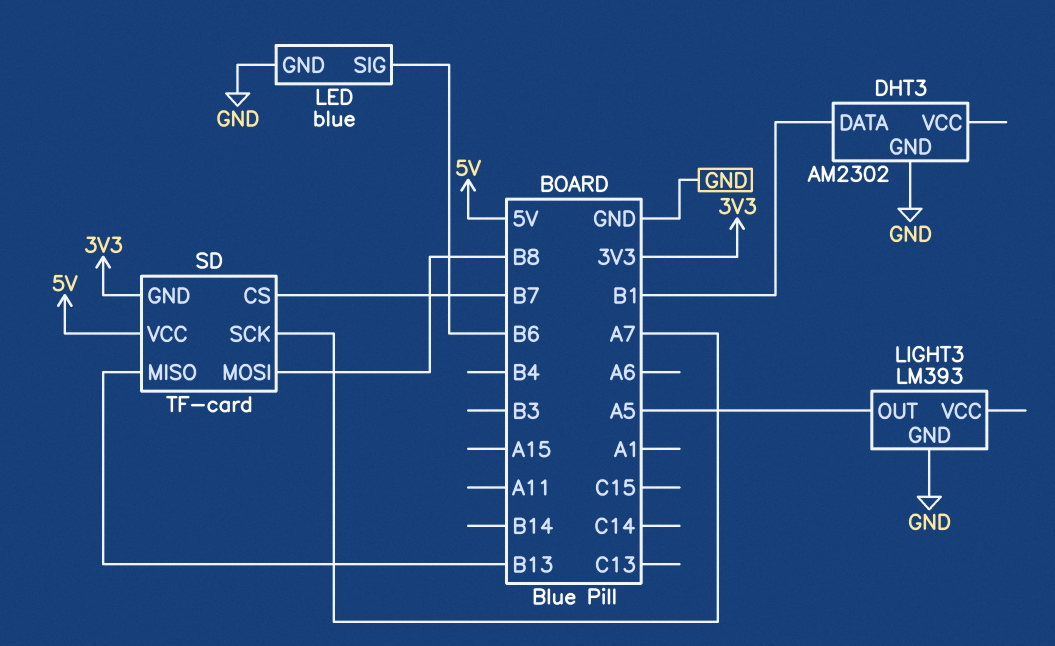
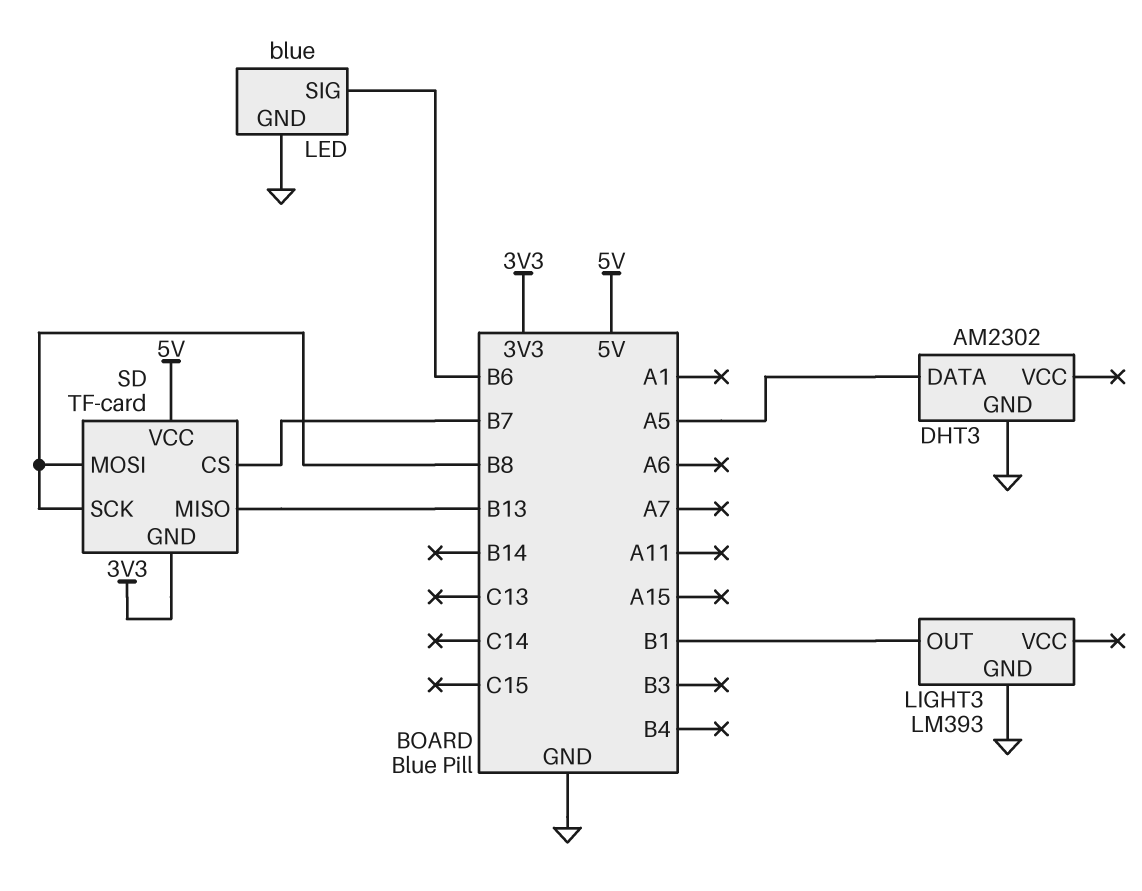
DHT3 pin DATA: B1 -> A5
LIGHT3 pin OUT: A5 -> B1
SD pin SCK: A7 -> B8

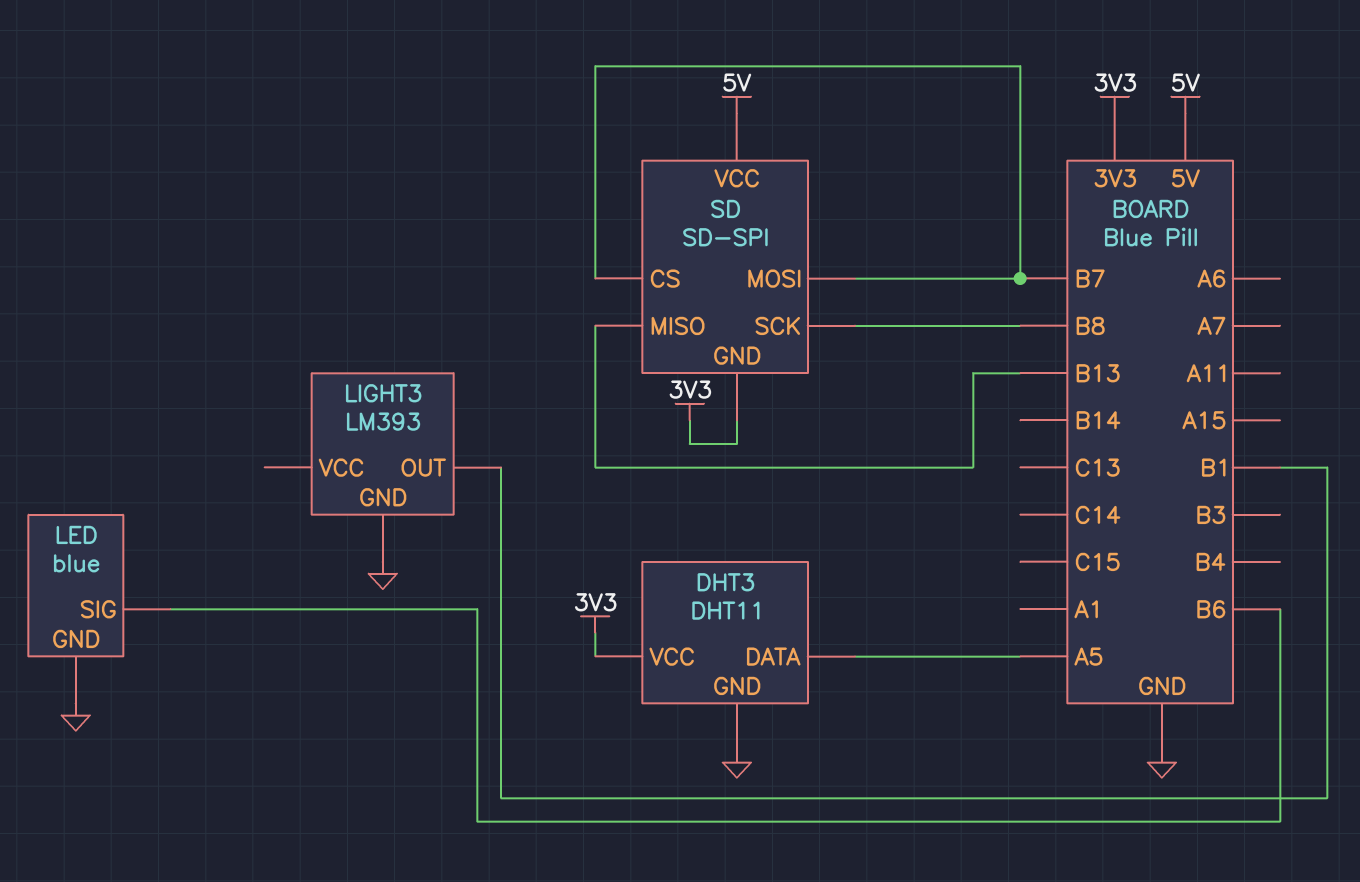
DHT3: AM2302 -> DHT11
DHT3 pin VCC: none -> 3V3
SD: TF-card -> SD-SPI
SD pin MOSI: B8 -> B7

